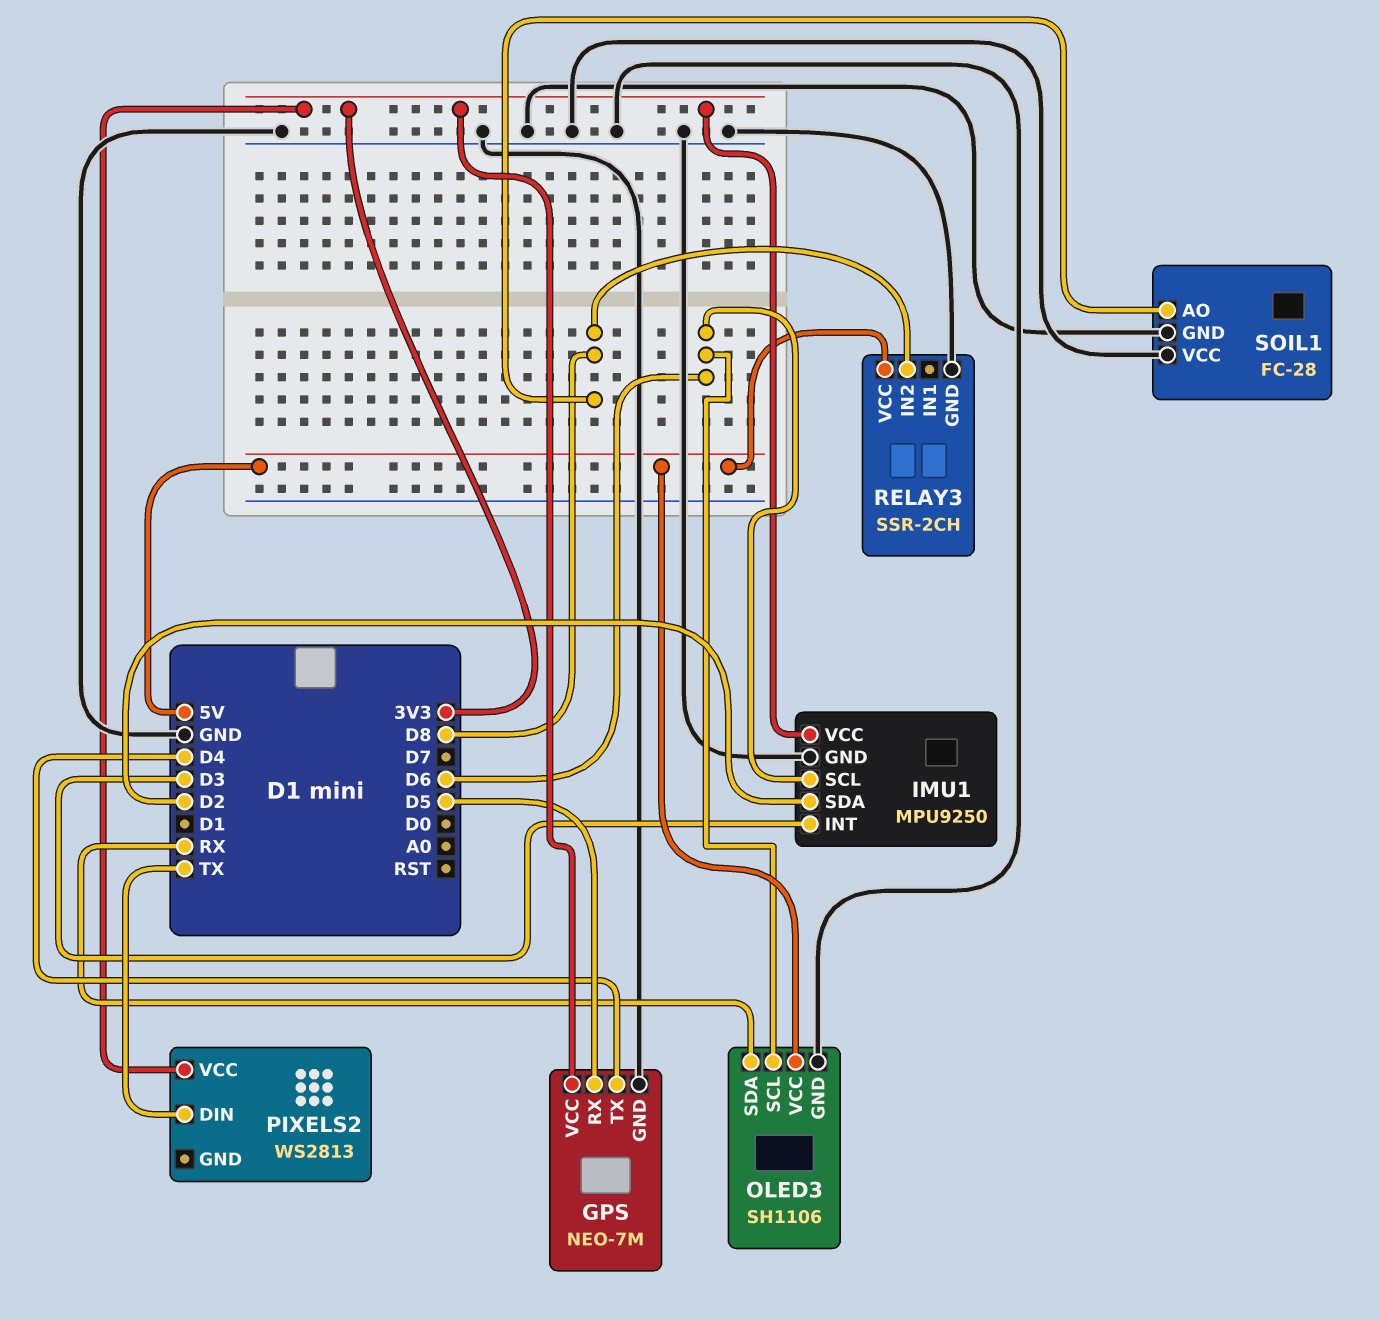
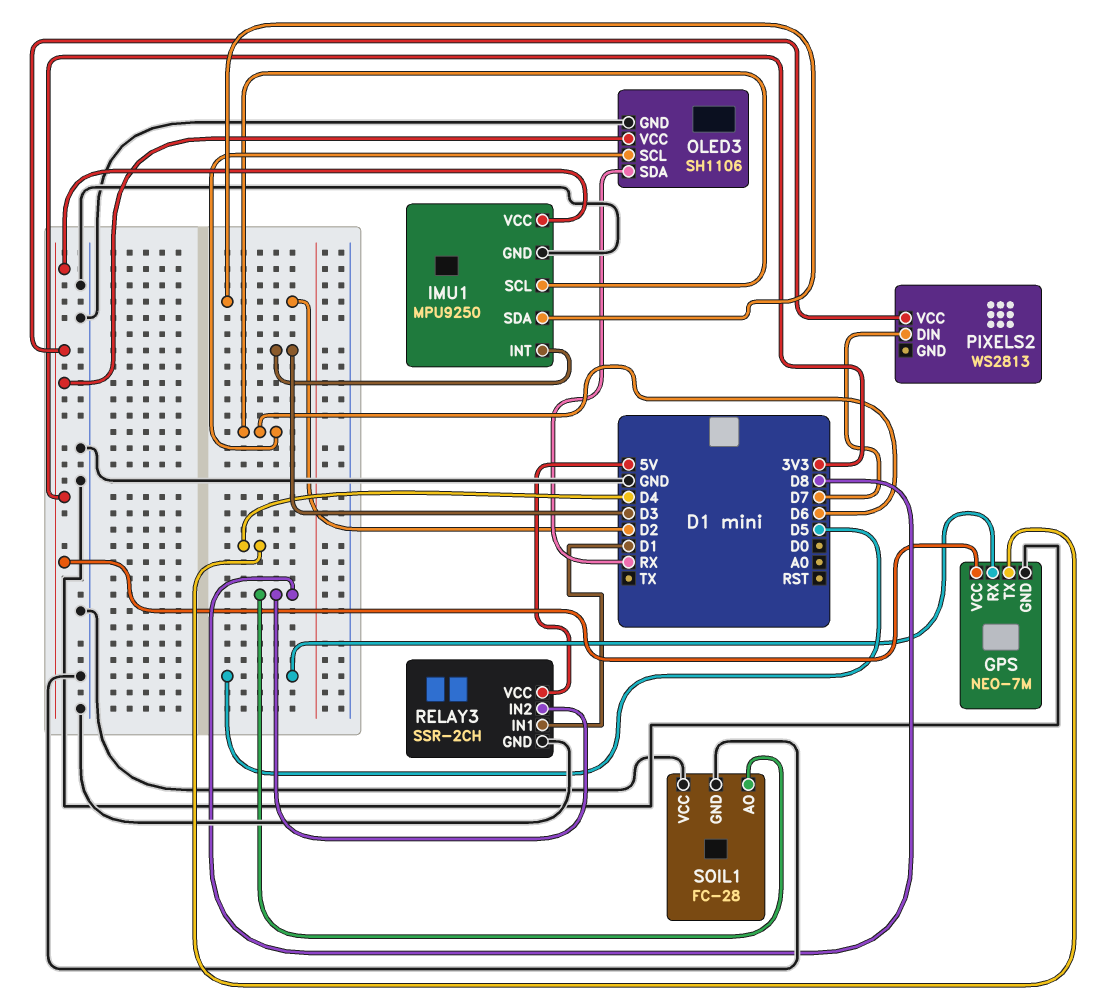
OLED3 pin VCC: 5V -> 3V3
PIXELS2 pin DIN: TX -> D7
RELAY3 pin IN1: none -> D1

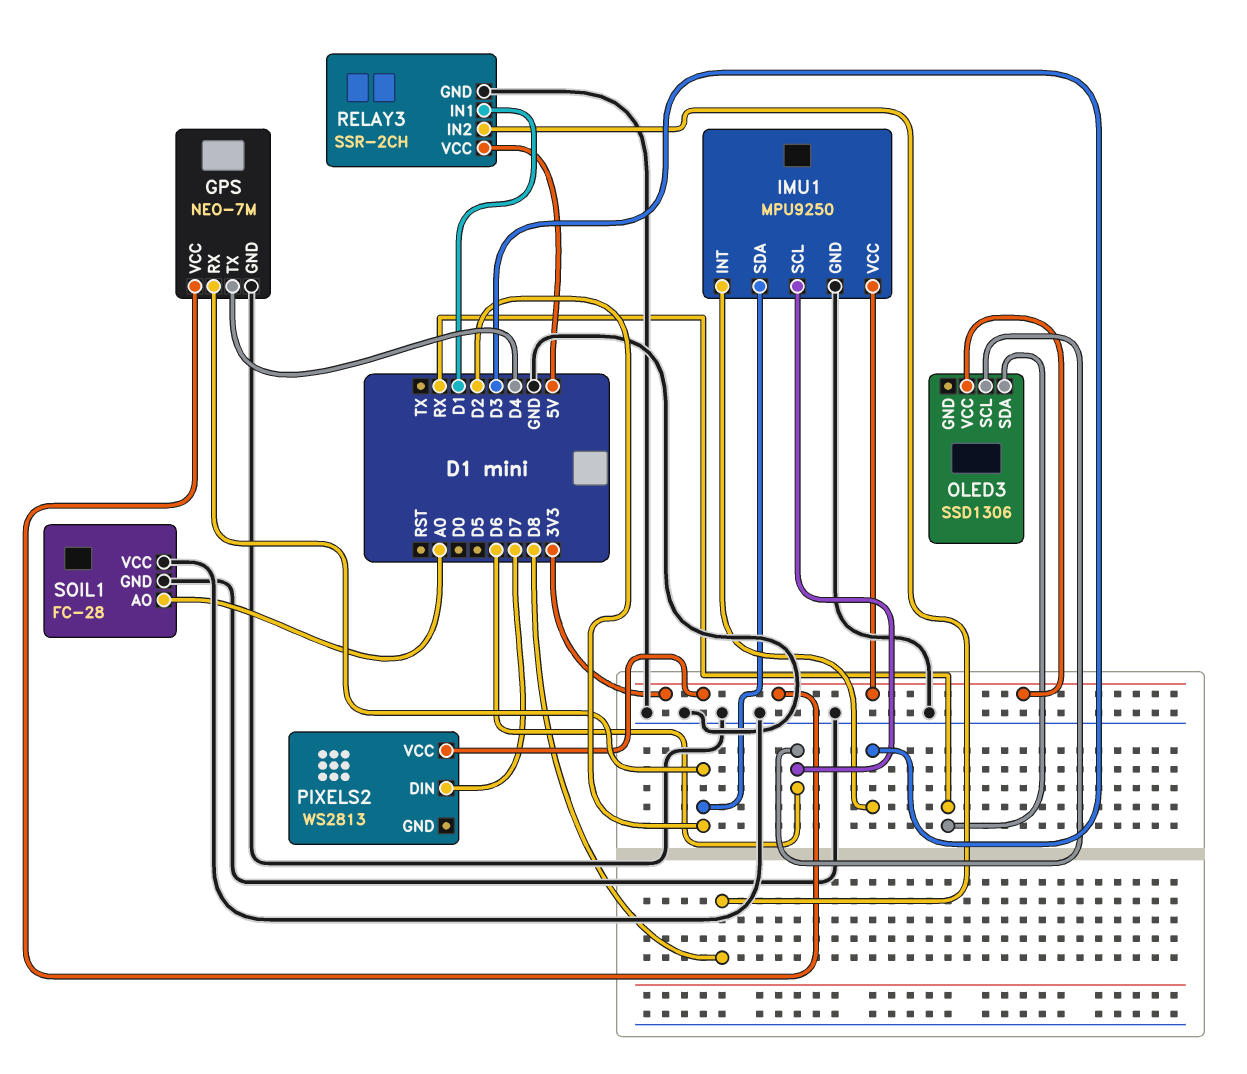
GPS pin RX: D5 -> D2
OLED3: SH1106 -> SSD1306
OLED3 pin GND: GND -> none
SOIL1 pin AO: D8 -> A0

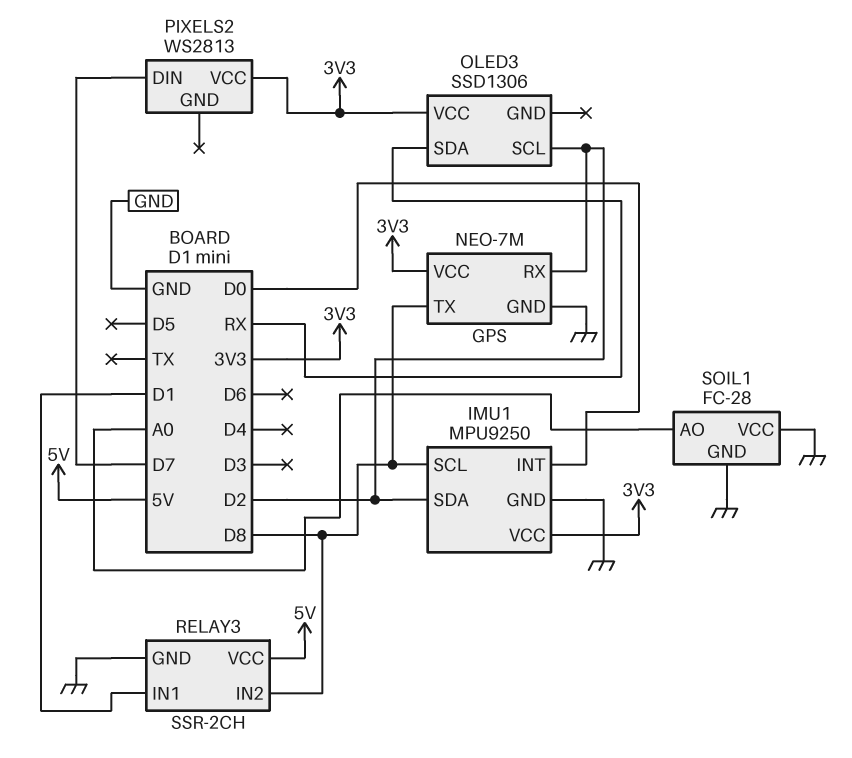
GPS pin TX: D4 -> D8
IMU1 pin INT: D3 -> D0
IMU1 pin SCL: D6 -> D8
OLED3 pin SCL: D6 -> D2

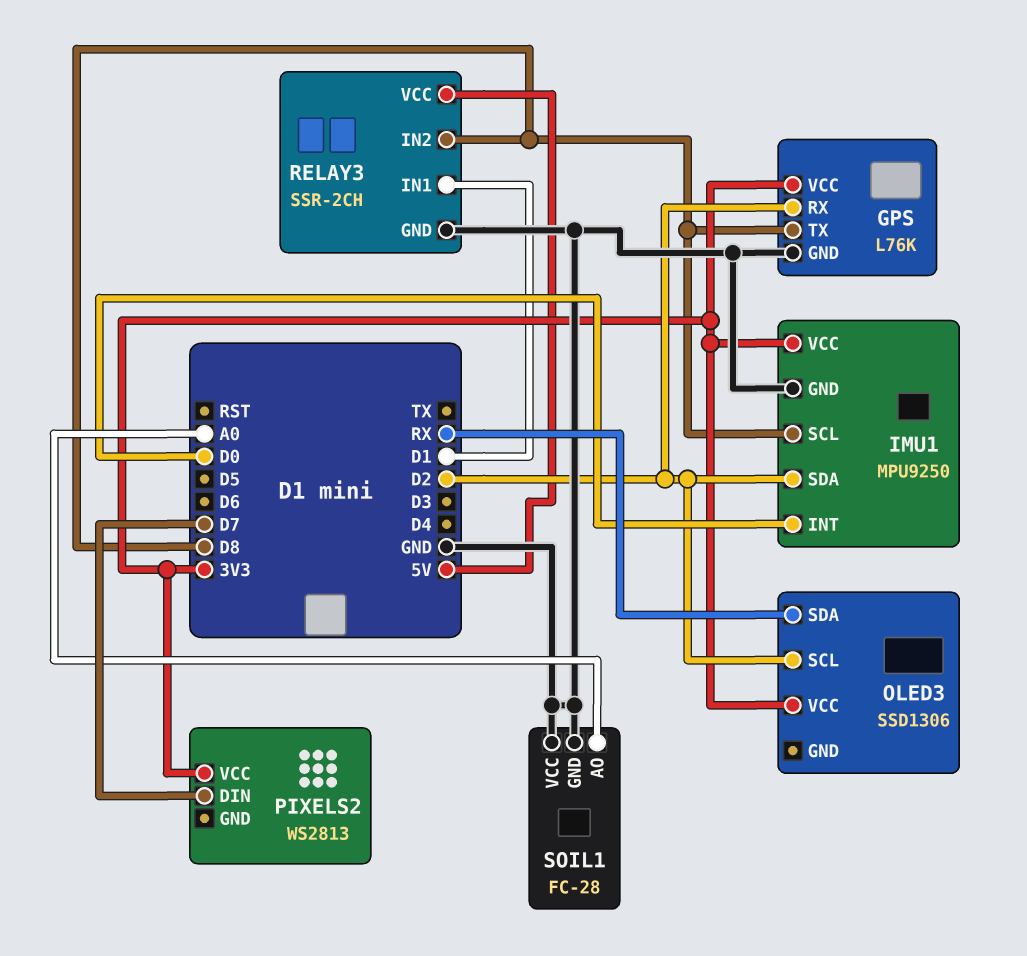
GPS: NEO-7M -> L76K

